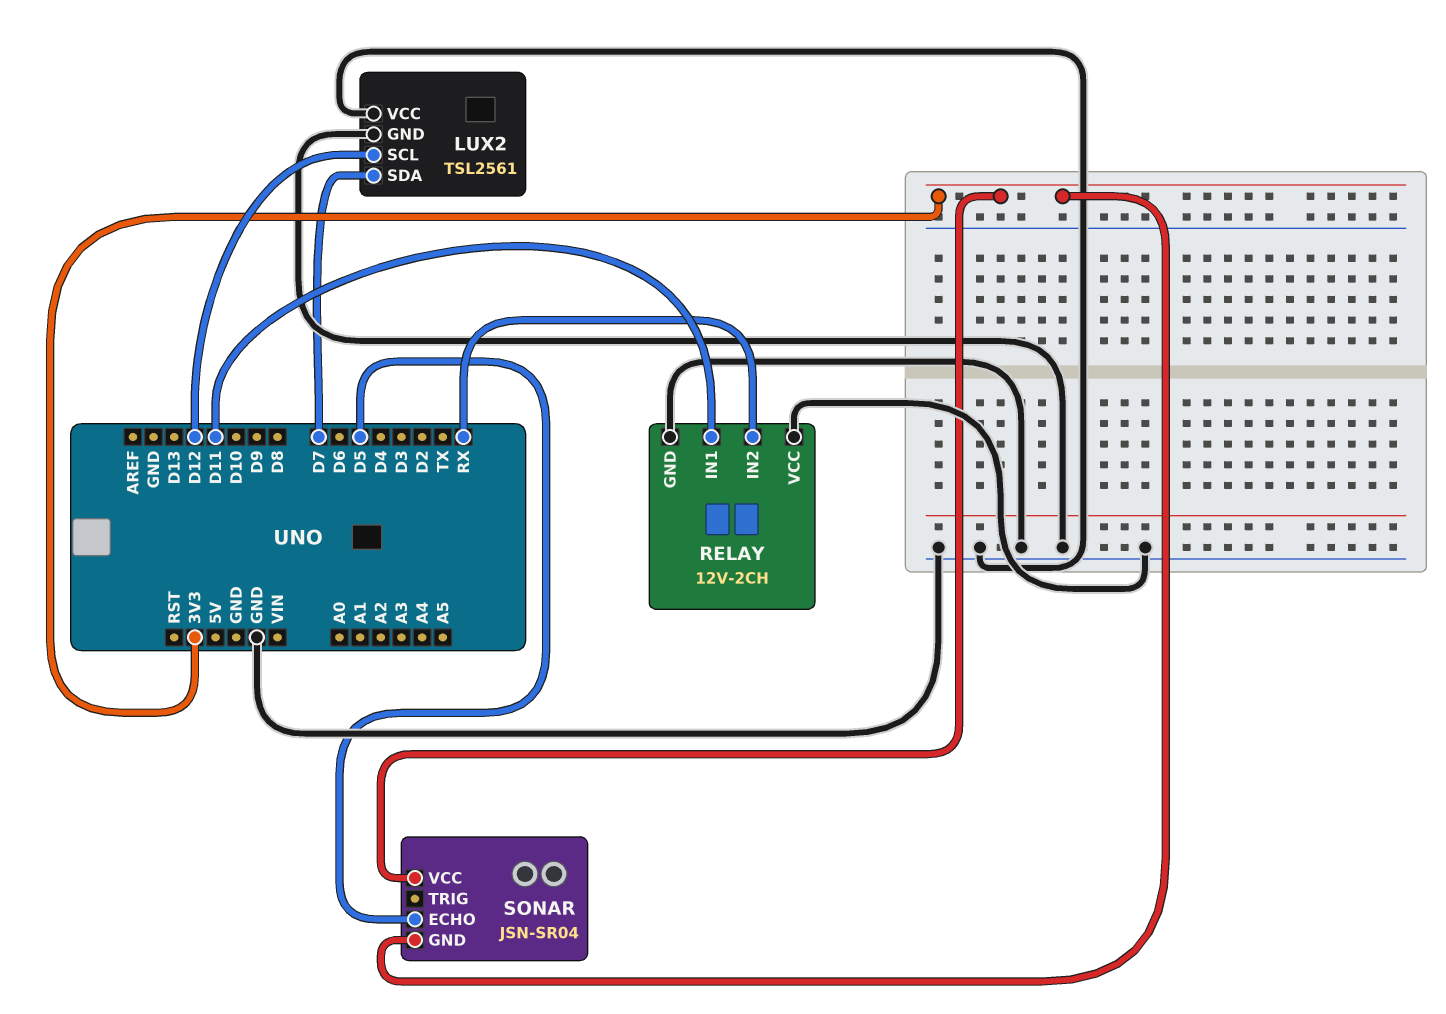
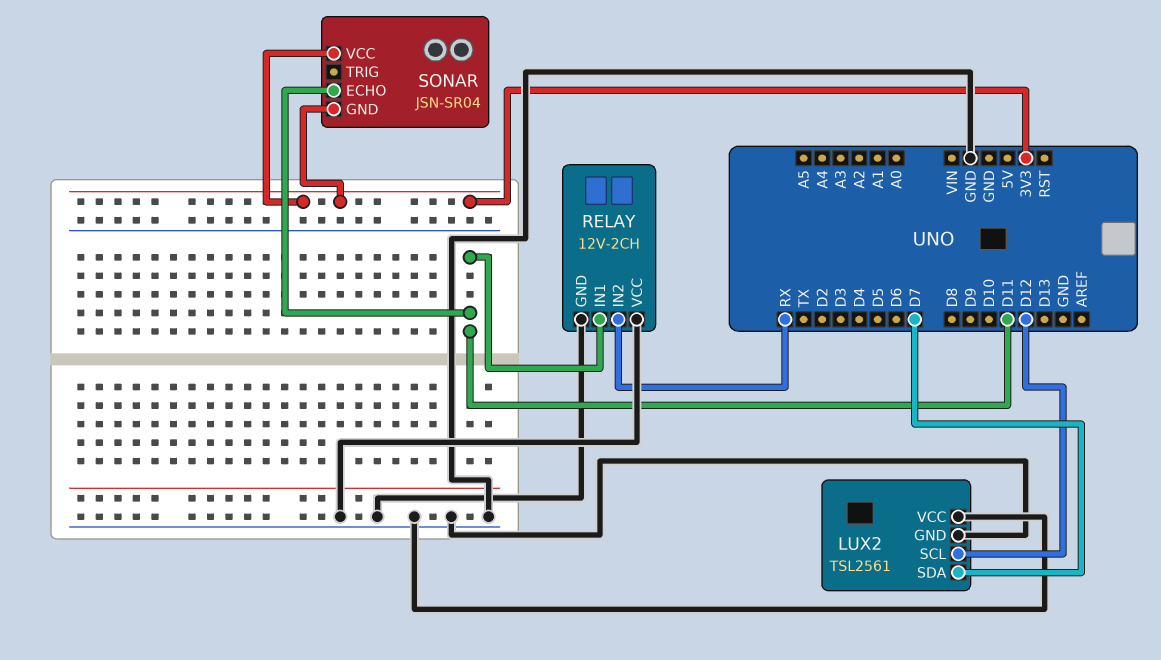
SONAR pin ECHO: D5 -> D11

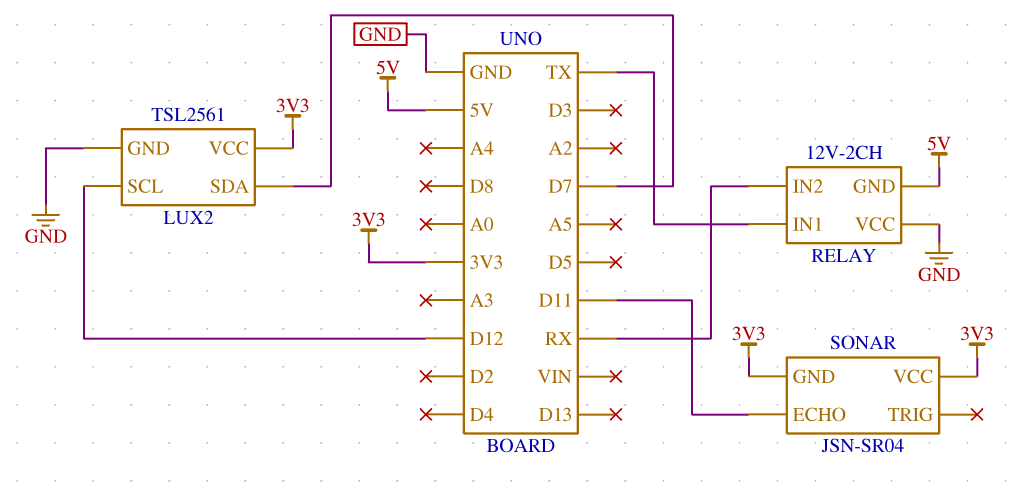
LUX2 pin VCC: GND -> 3V3
RELAY pin GND: GND -> 5V
RELAY pin IN1: D11 -> TX

